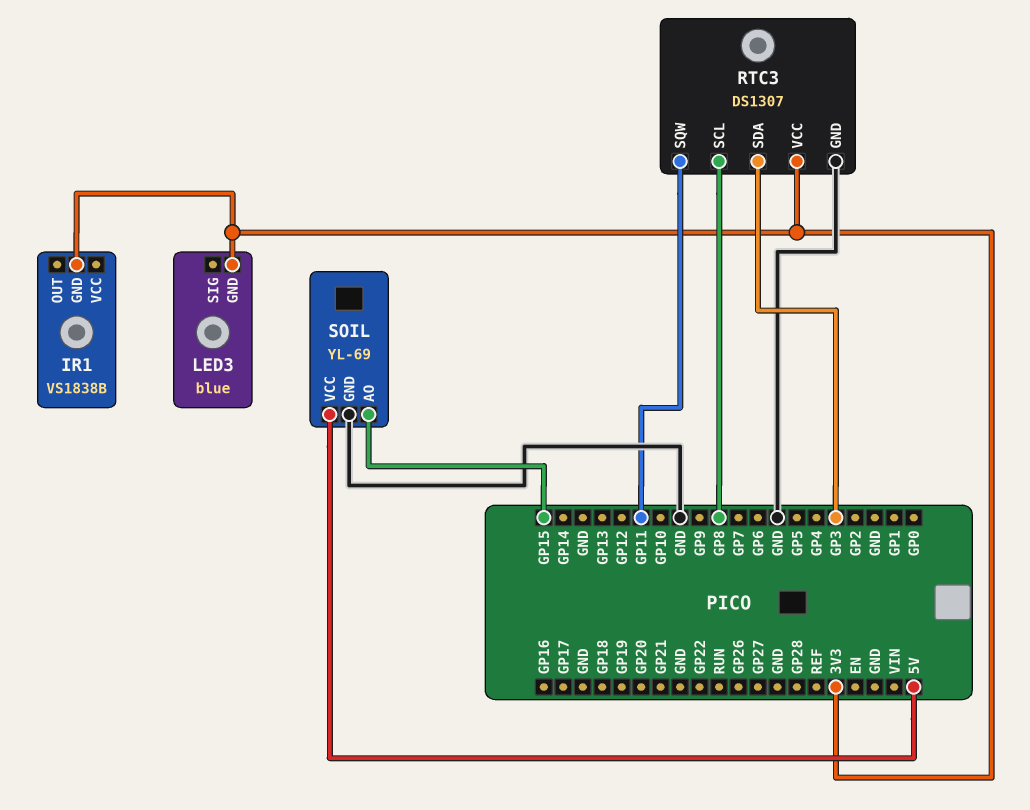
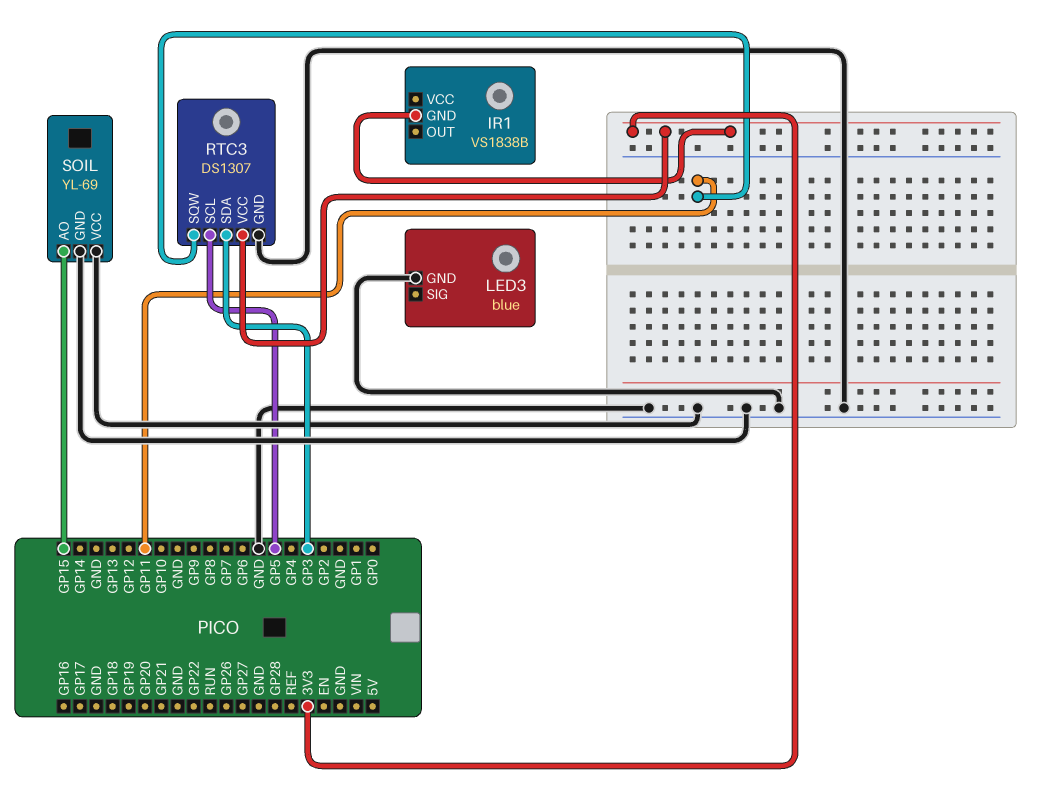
LED3 pin GND: 3V3 -> GND
RTC3 pin SCL: GP8 -> GP5
SOIL pin VCC: 5V -> GND

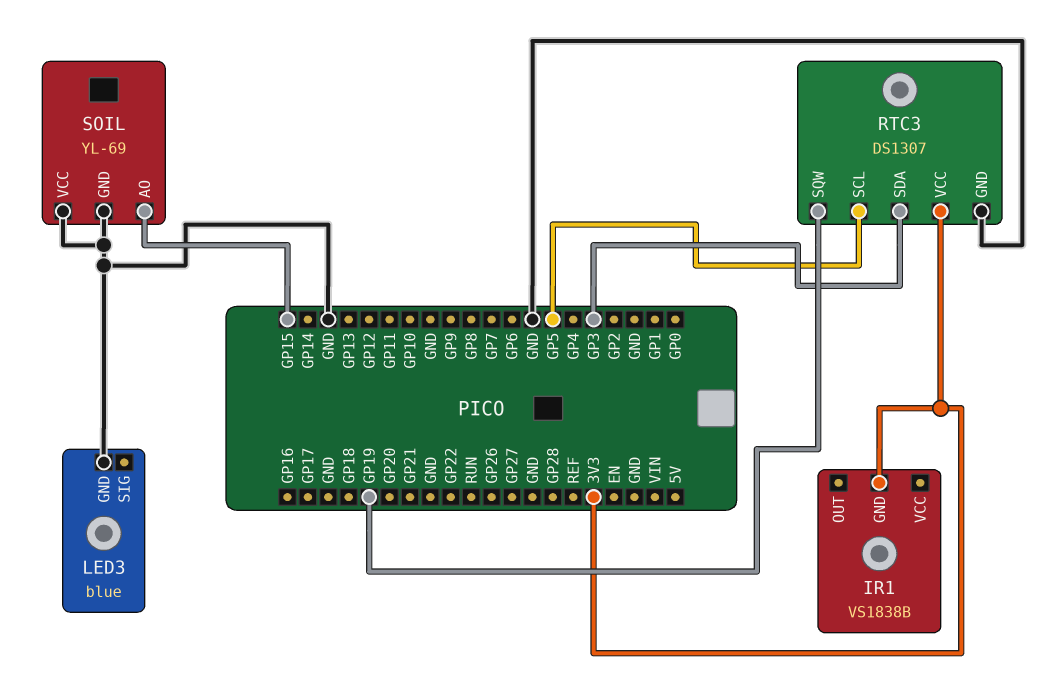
RTC3 pin SQW: GP11 -> GP19

